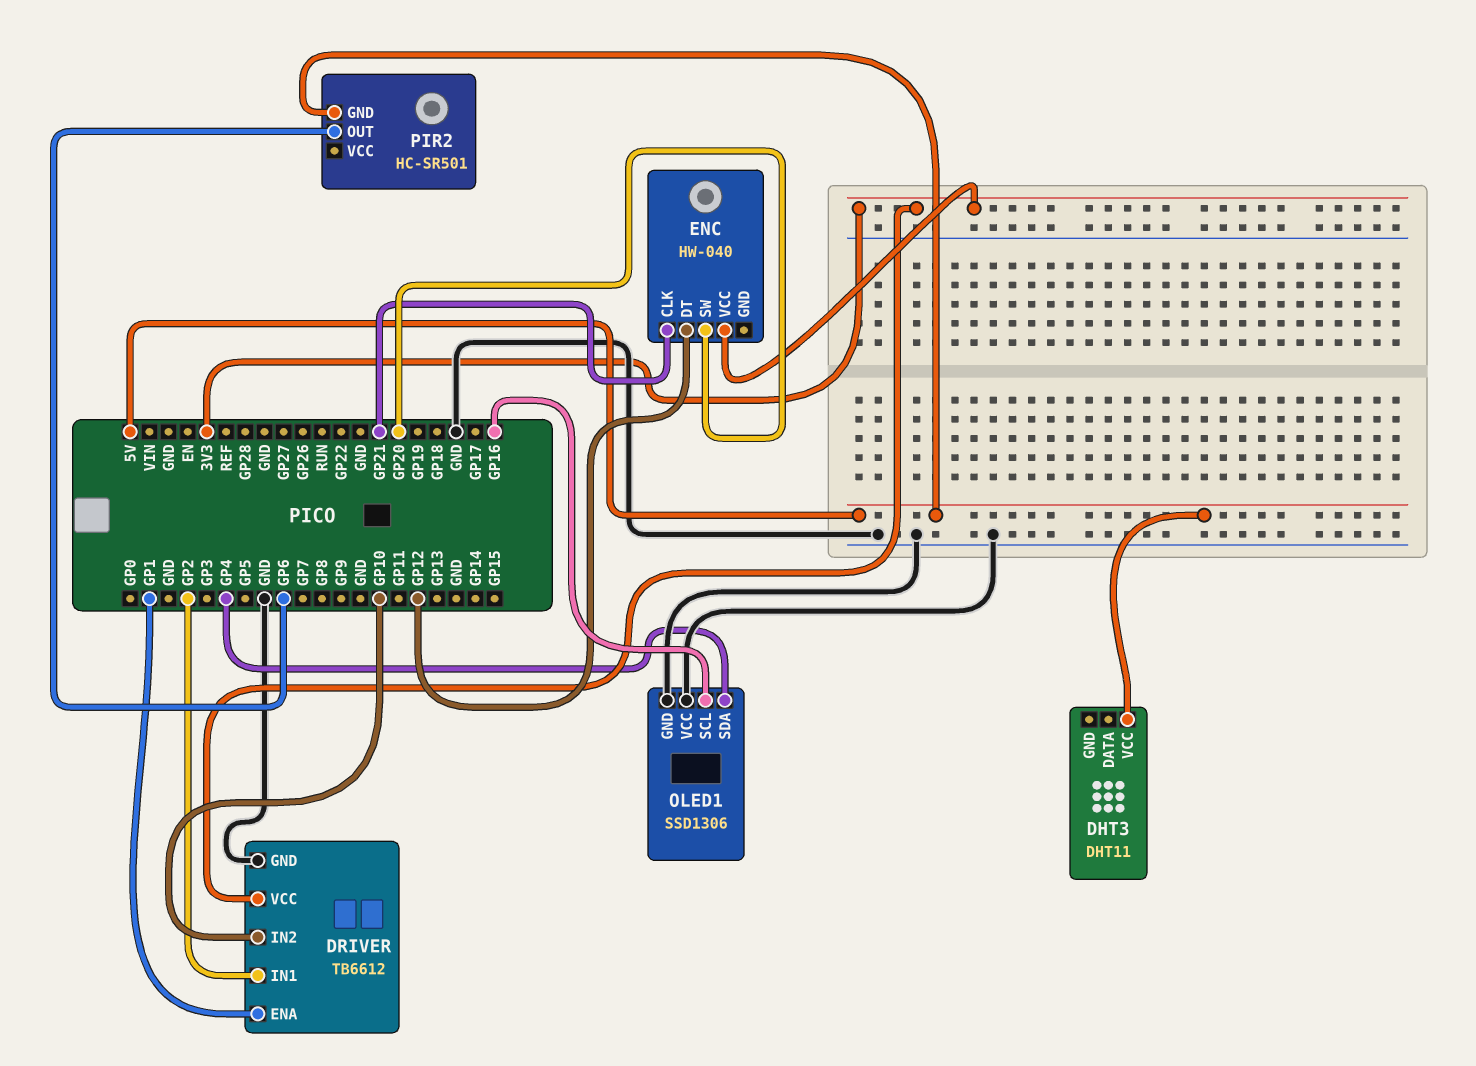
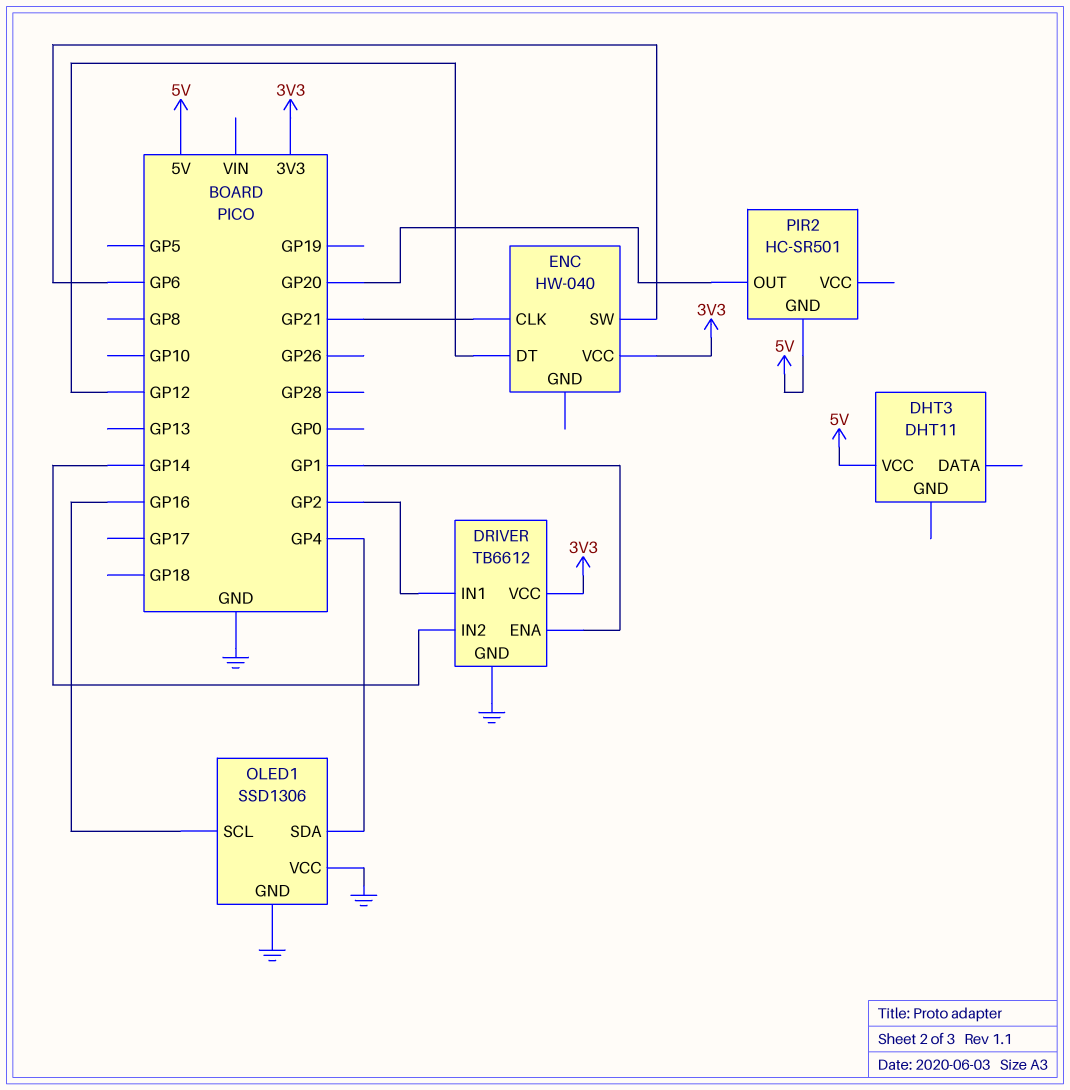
DRIVER pin IN2: GP10 -> GP14
ENC pin SW: GP20 -> GP6
PIR2 pin OUT: GP6 -> GP20

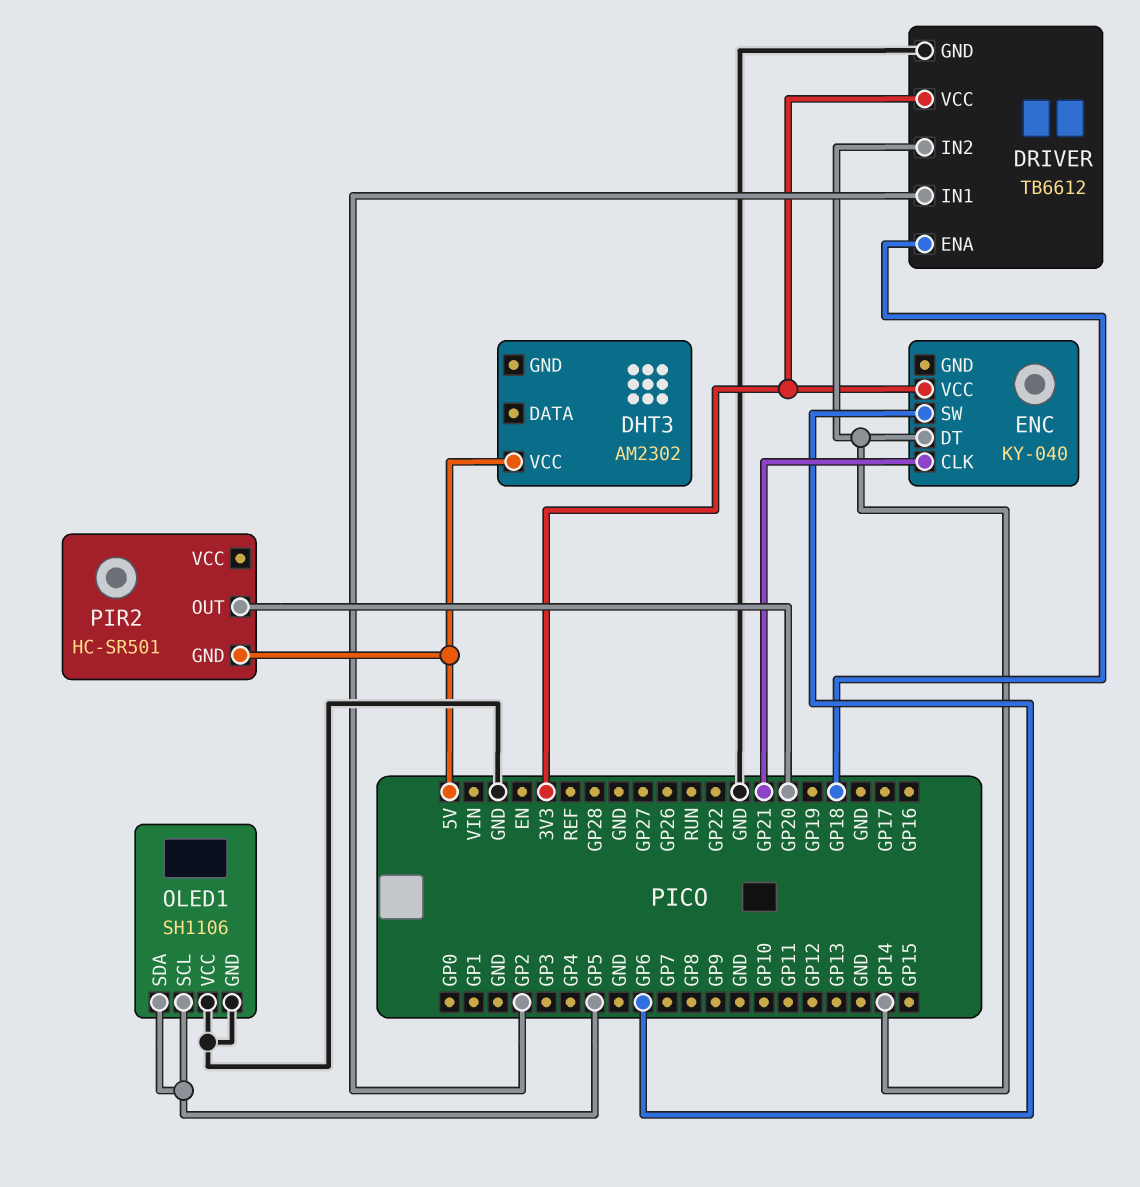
DHT3: DHT11 -> AM2302
DRIVER pin ENA: GP1 -> GP18
ENC: HW-040 -> KY-040
ENC pin DT: GP12 -> GP14
OLED1: SSD1306 -> SH1106
OLED1 pin SCL: GP16 -> GP5
OLED1 pin SDA: GP4 -> GP5

